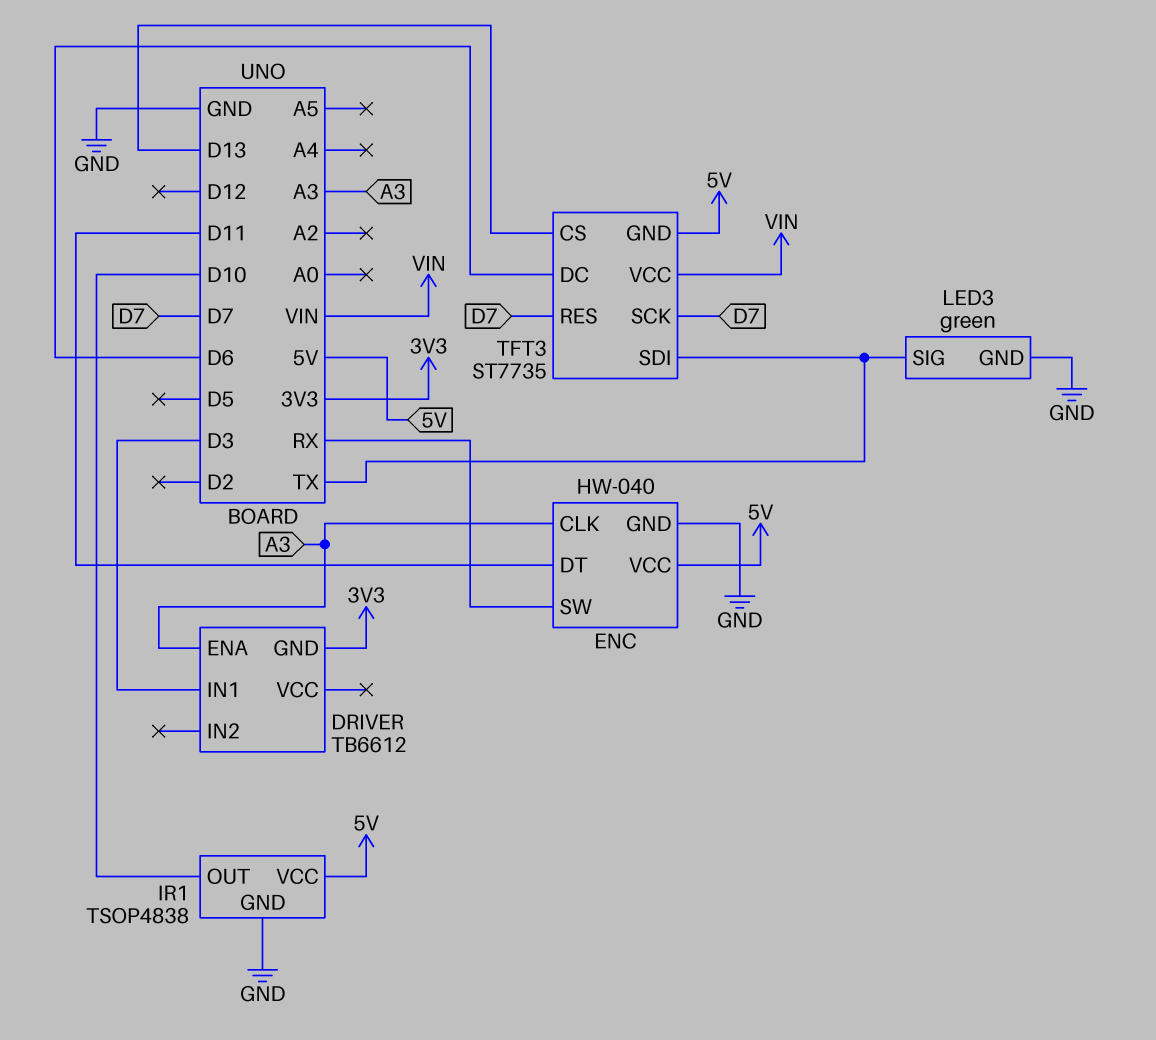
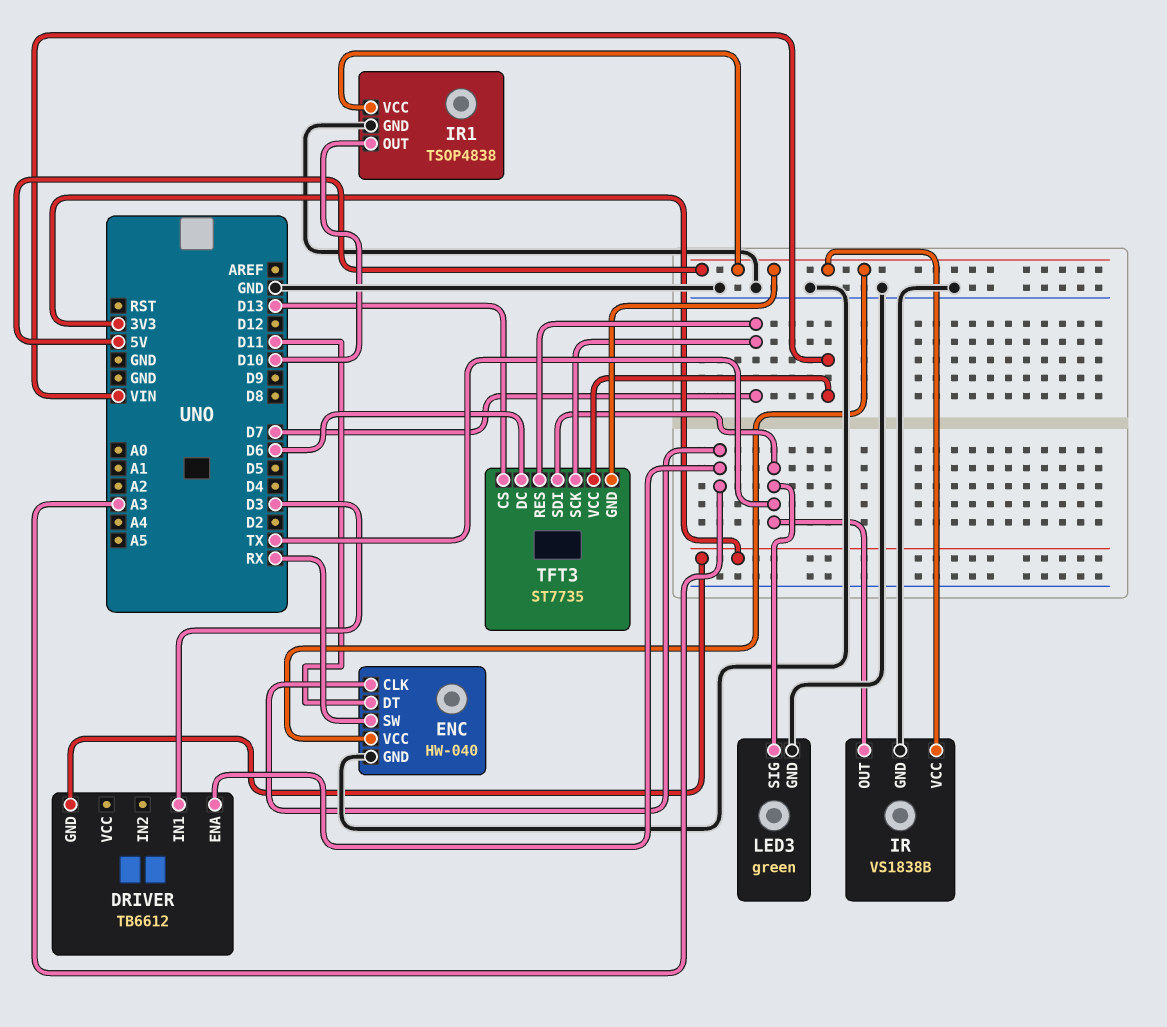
IR: none -> VS1838B
IR pin GND: none -> GND
IR pin OUT: none -> TX
IR pin VCC: none -> 5V

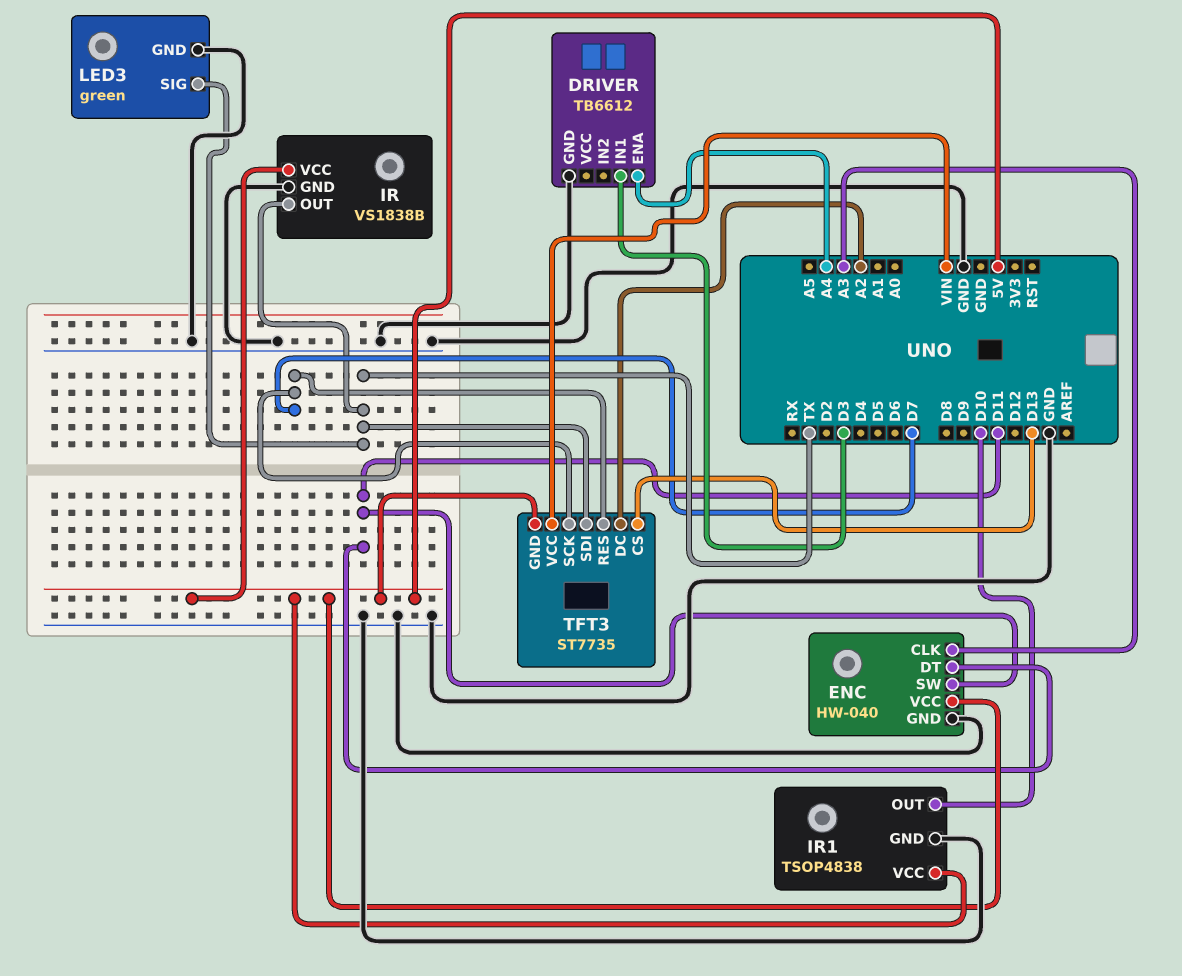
DRIVER pin ENA: A3 -> A4
DRIVER pin GND: 3V3 -> GND
ENC pin SW: RX -> D11
TFT3 pin DC: D6 -> A2

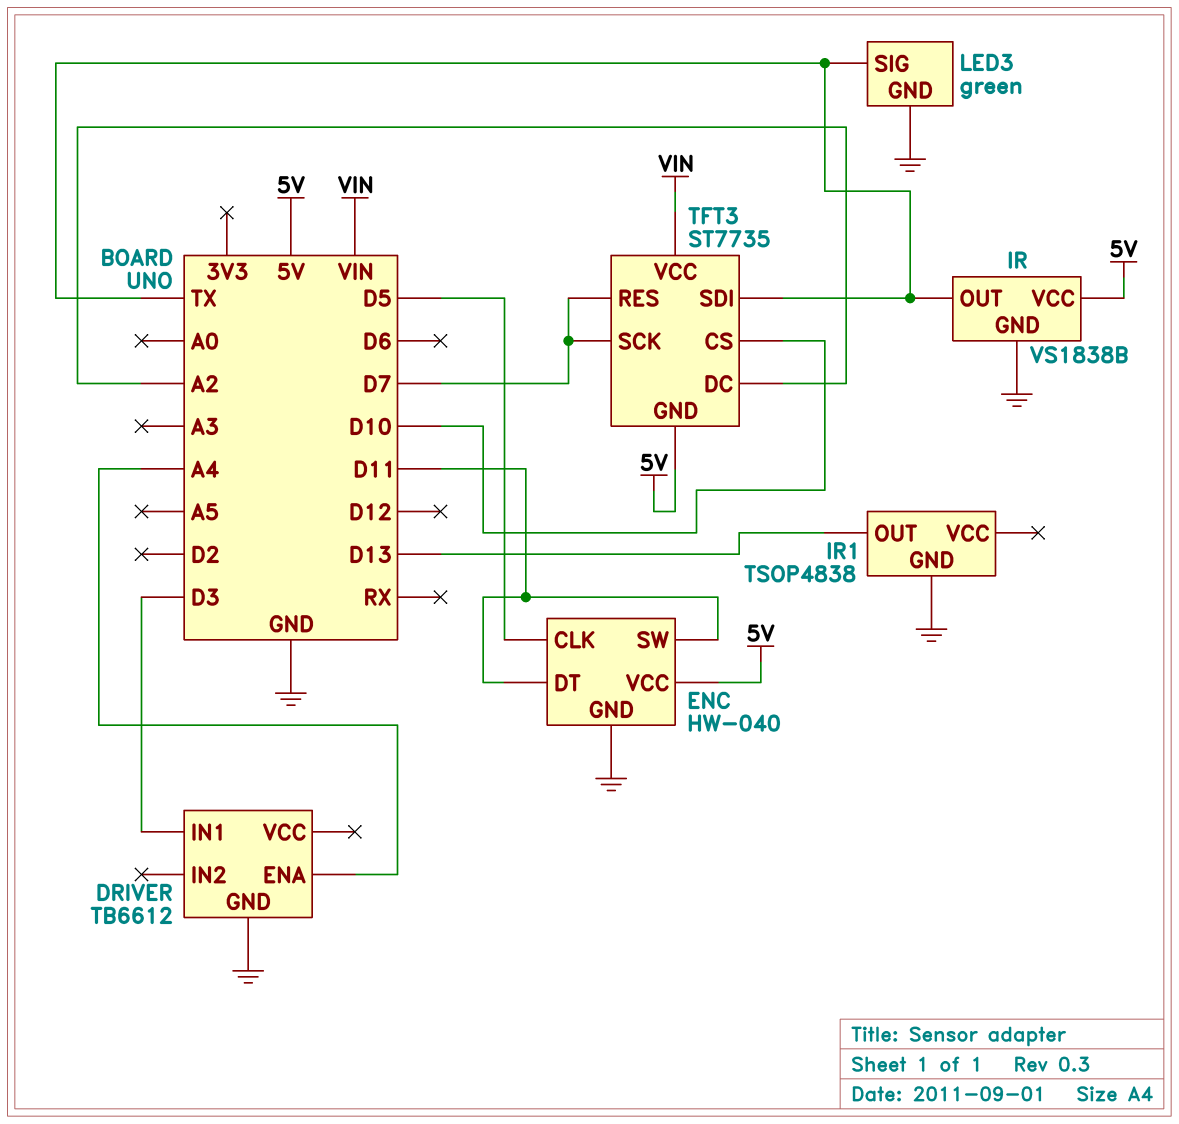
ENC pin CLK: A3 -> D5
IR1 pin OUT: D10 -> D13
IR1 pin VCC: 5V -> none
TFT3 pin CS: D13 -> D10

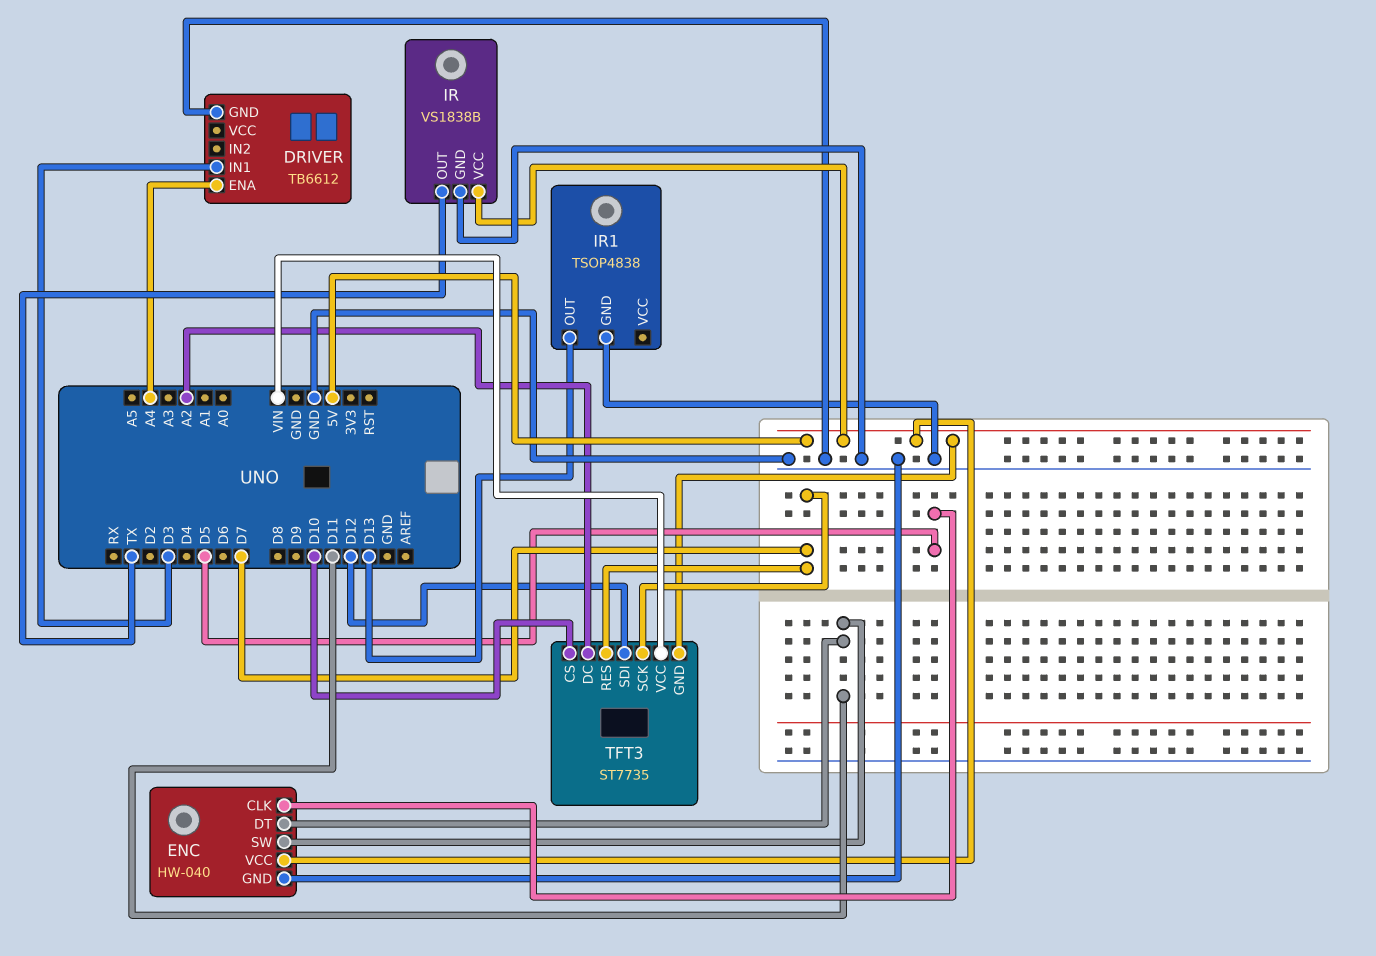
LED3: green -> none
LED3 pin GND: GND -> none
LED3 pin SIG: TX -> none
TFT3 pin SDI: TX -> D12

